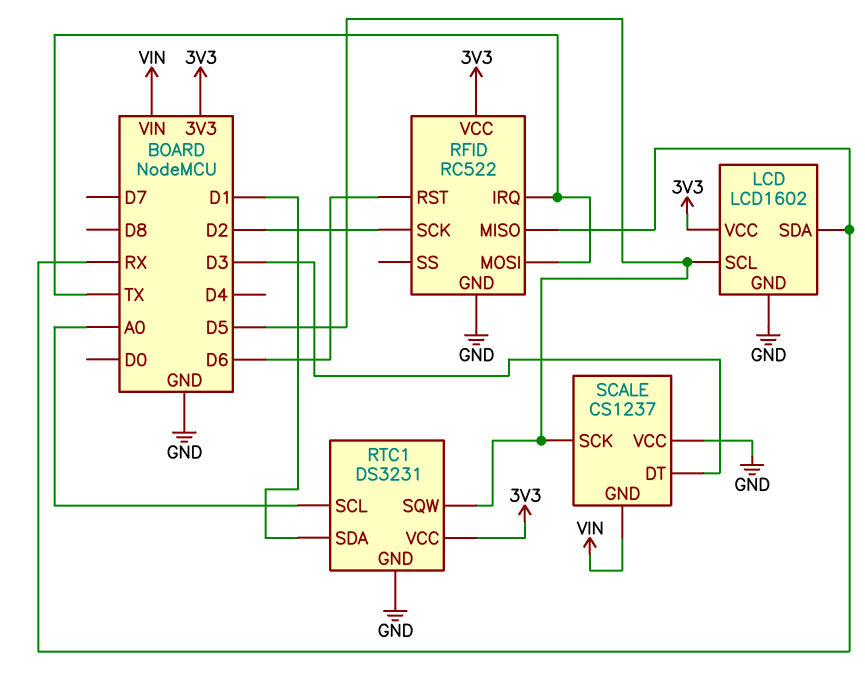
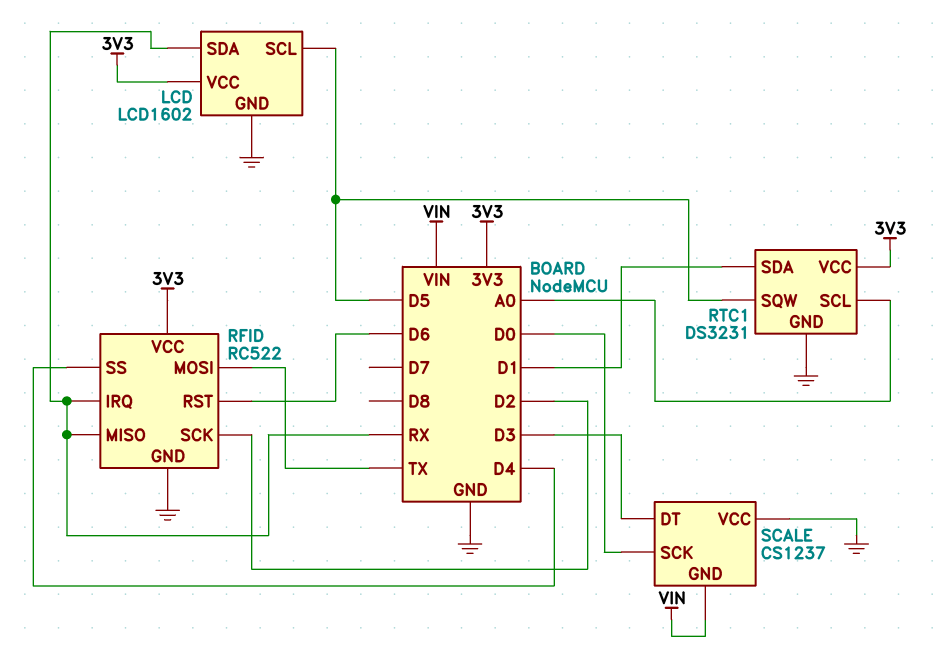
RFID pin IRQ: TX -> RX
RFID pin SS: none -> D4
SCALE pin SCK: D5 -> D0

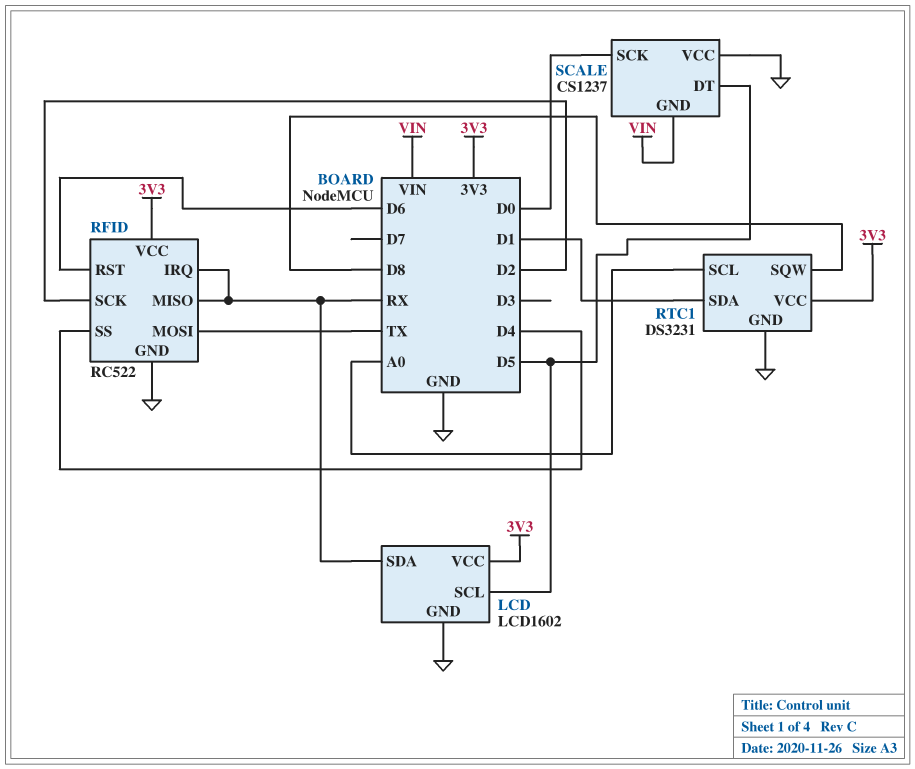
RTC1 pin SQW: D5 -> D8
SCALE pin DT: D3 -> D5

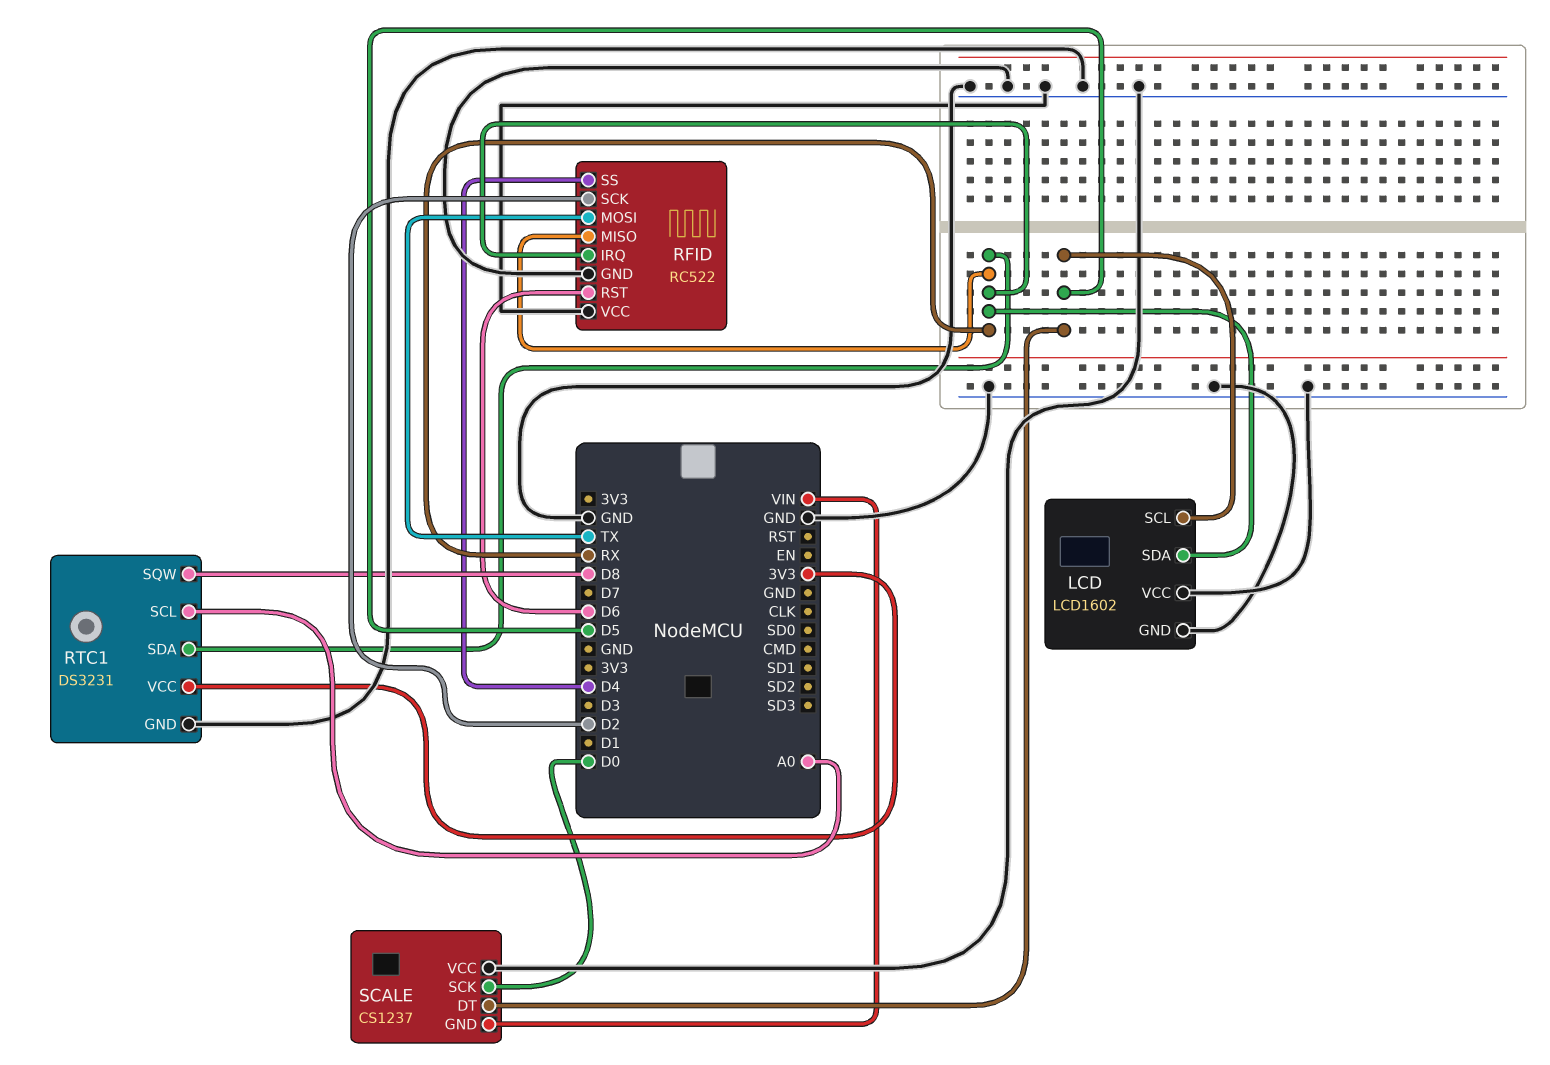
LCD pin VCC: 3V3 -> GND
RFID pin VCC: 3V3 -> GND
RTC1 pin SDA: D1 -> RX

